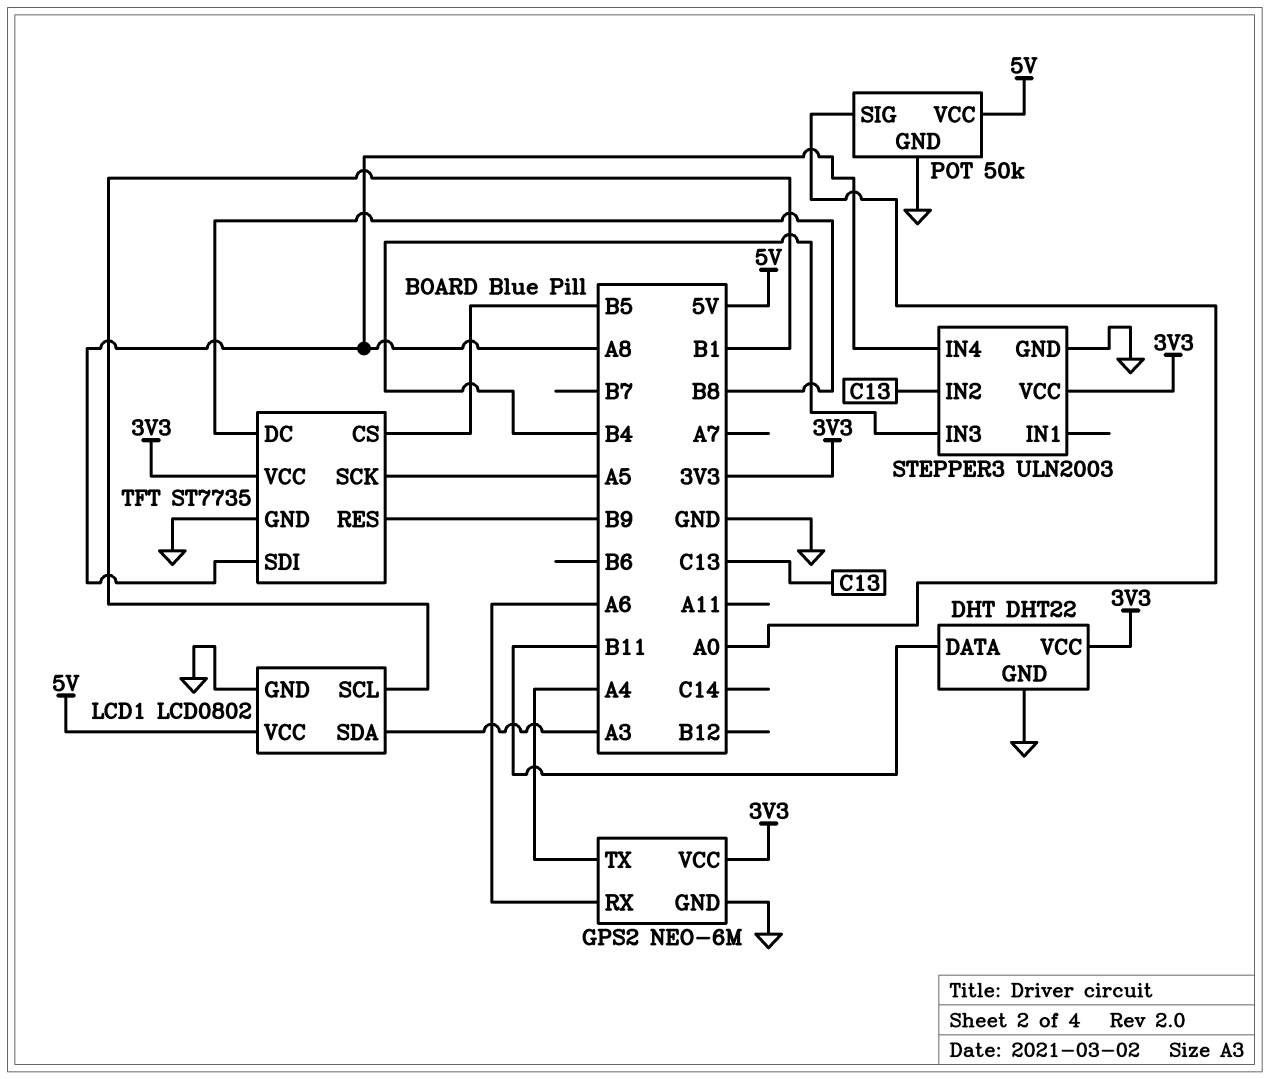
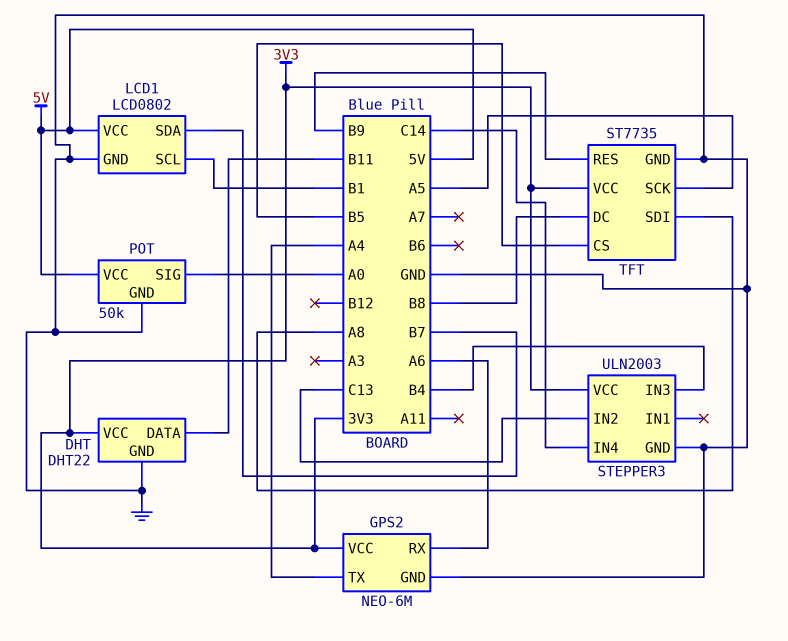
LCD1 pin SDA: A3 -> B7
STEPPER3 pin IN4: A8 -> C14

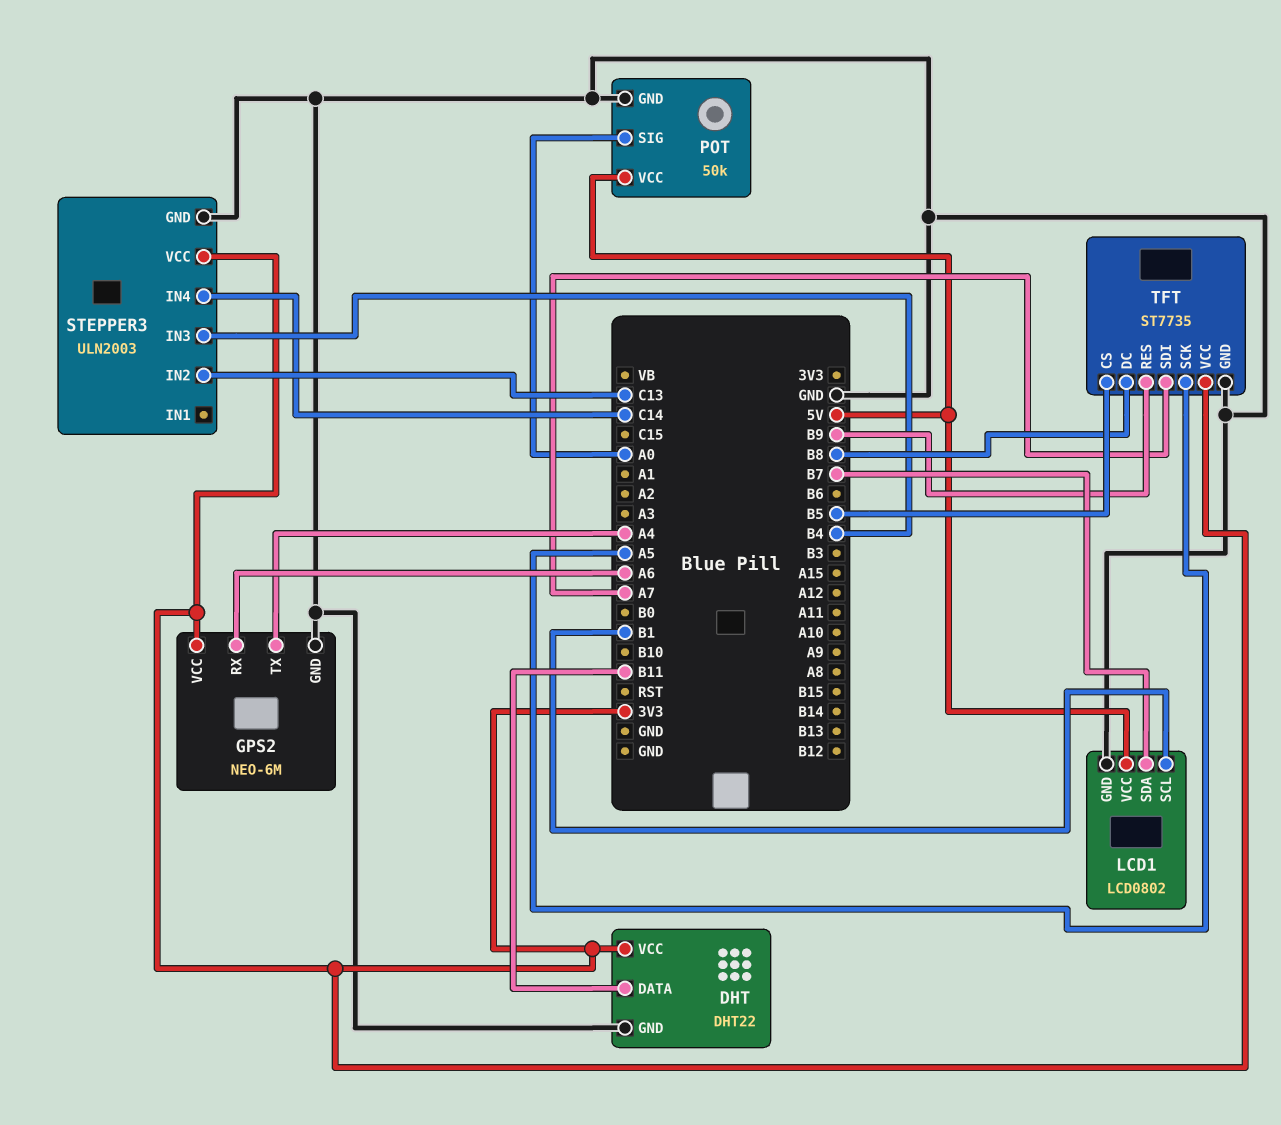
TFT pin SDI: A8 -> A7

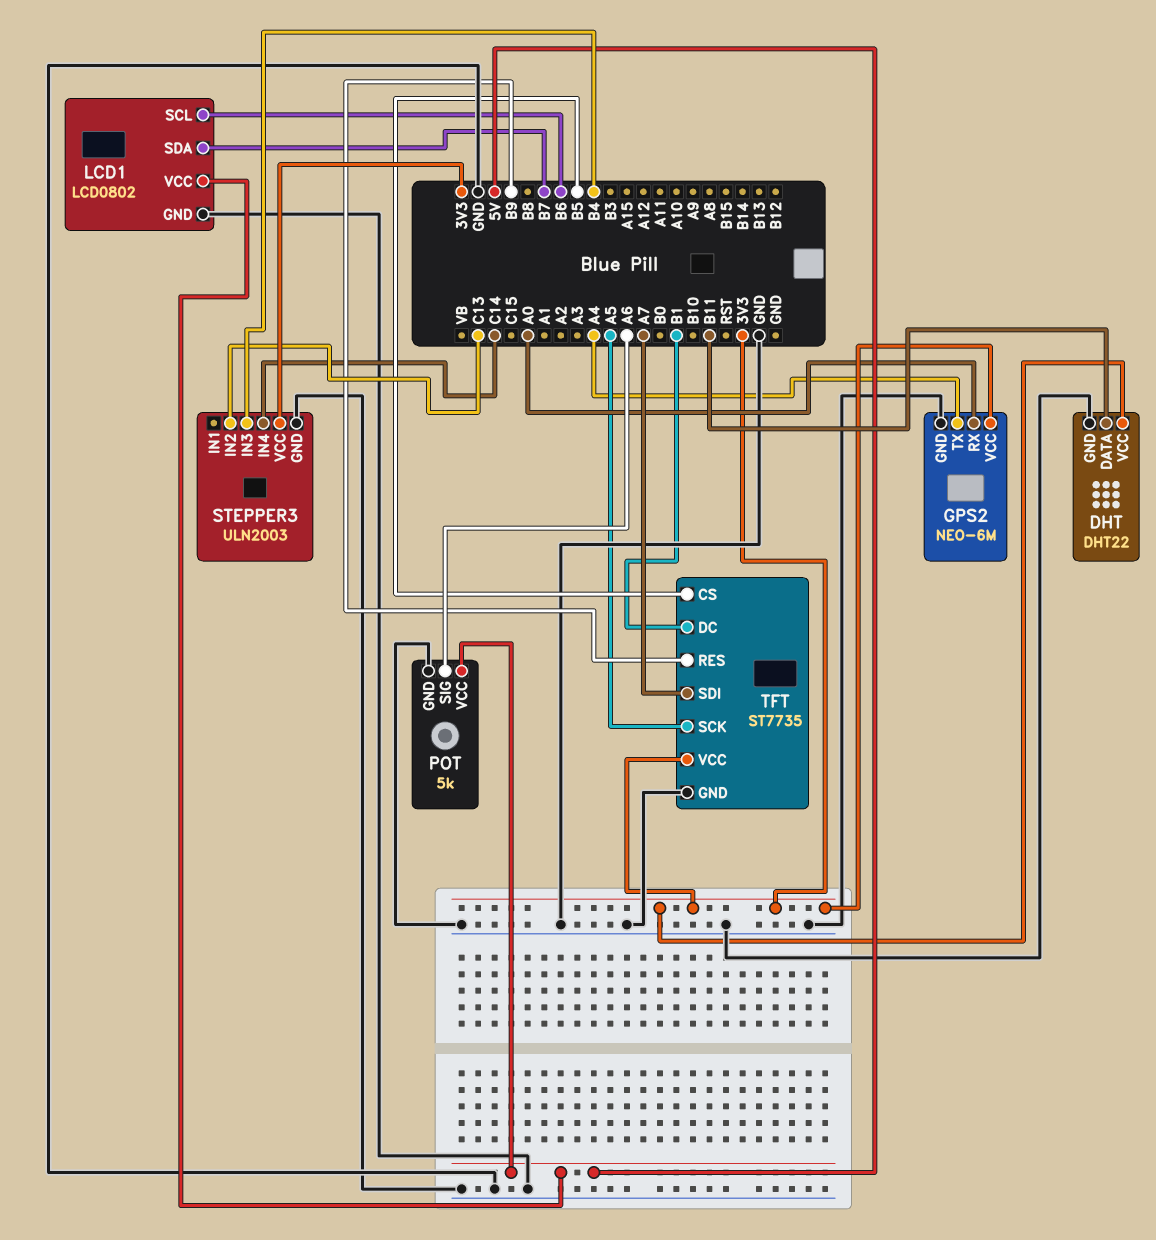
GPS2 pin RX: A6 -> A0
LCD1 pin SCL: B1 -> B6
POT: 50k -> 5k
POT pin SIG: A0 -> A6
TFT pin DC: B8 -> B1

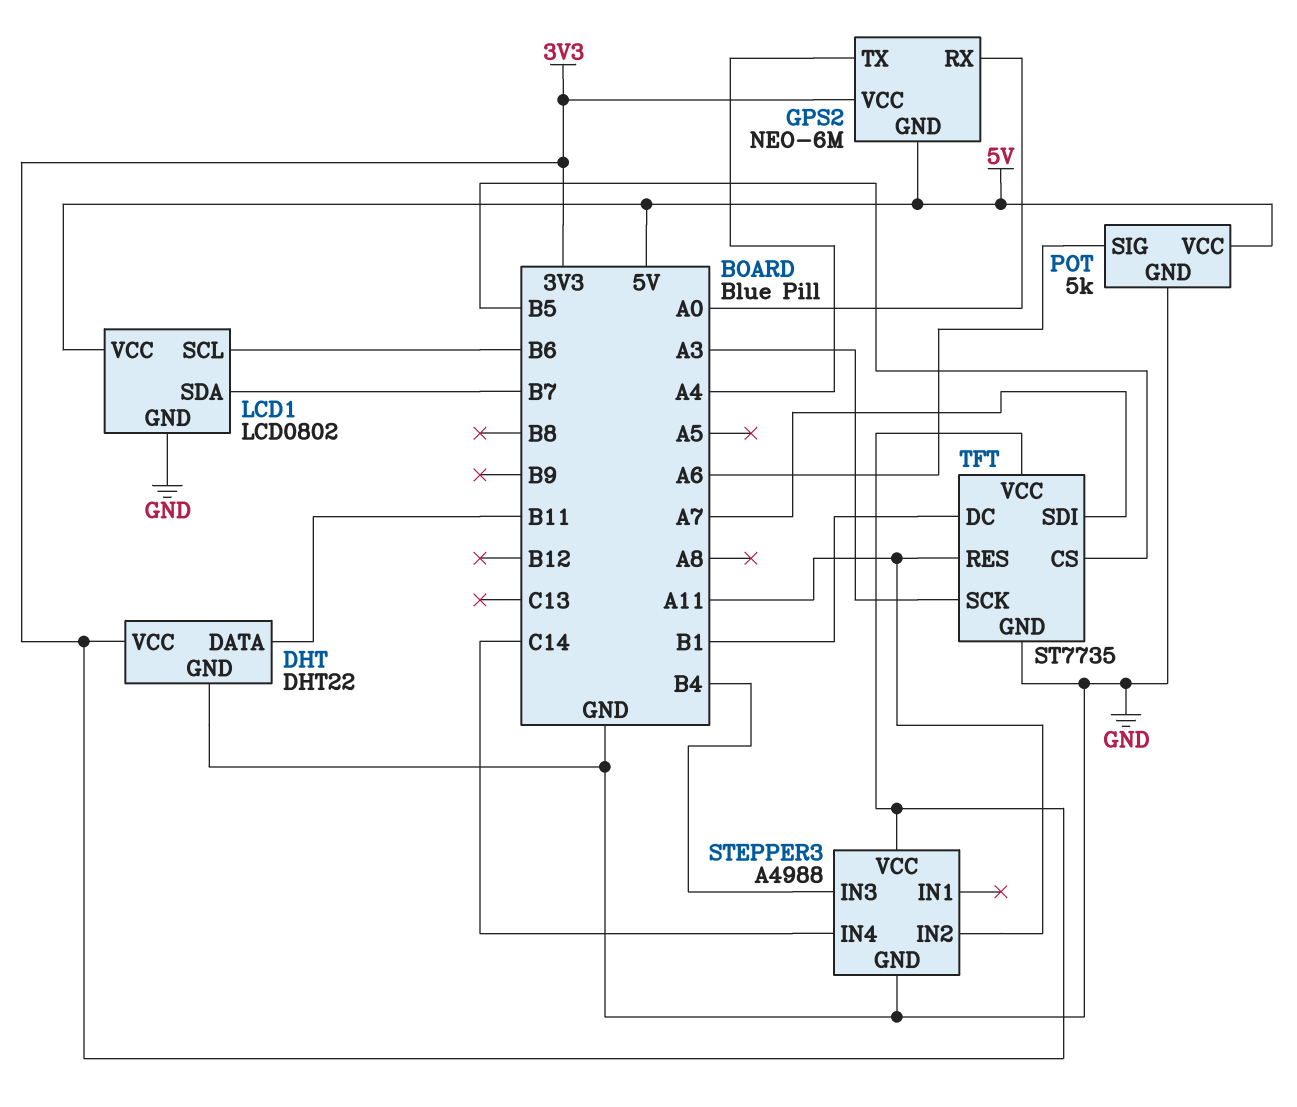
GPS2 pin GND: GND -> 5V
STEPPER3: ULN2003 -> A4988
STEPPER3 pin IN2: C13 -> A11
TFT pin RES: B9 -> A11
TFT pin SCK: A5 -> A3

